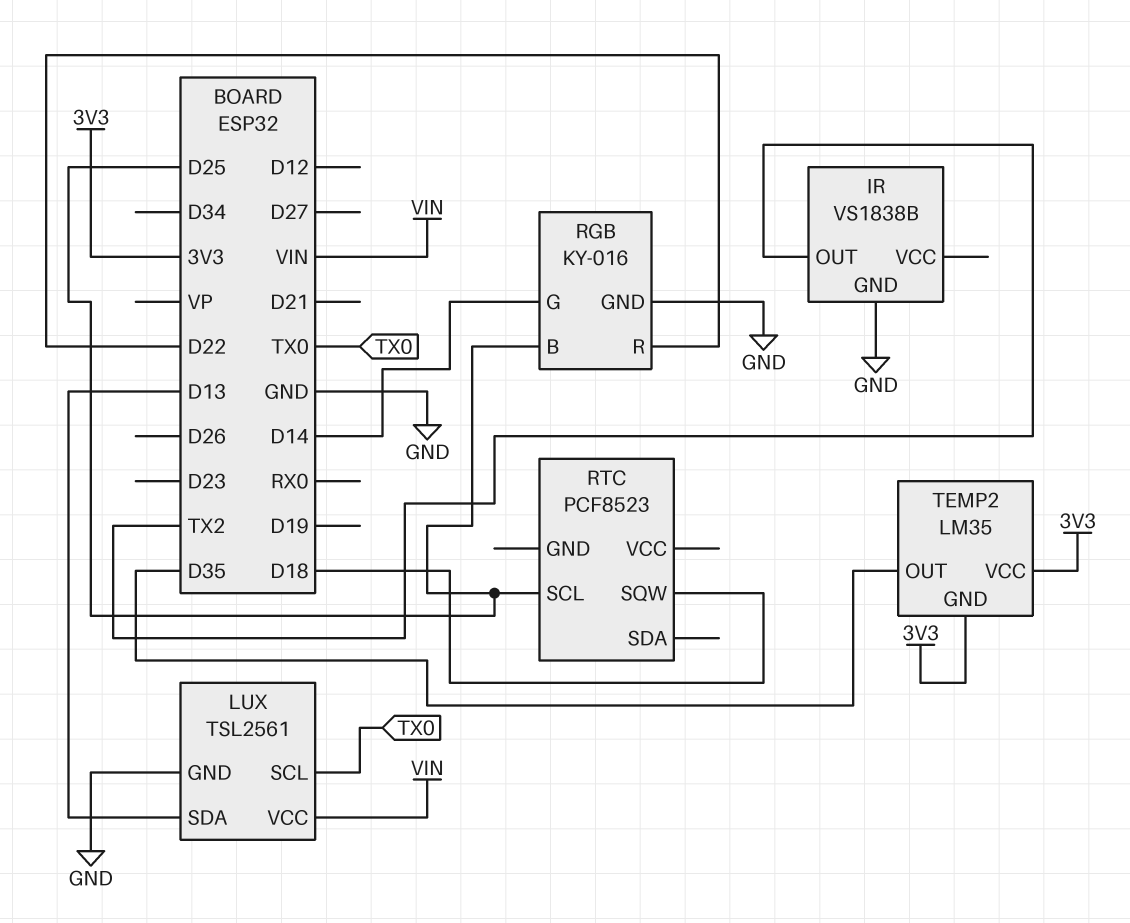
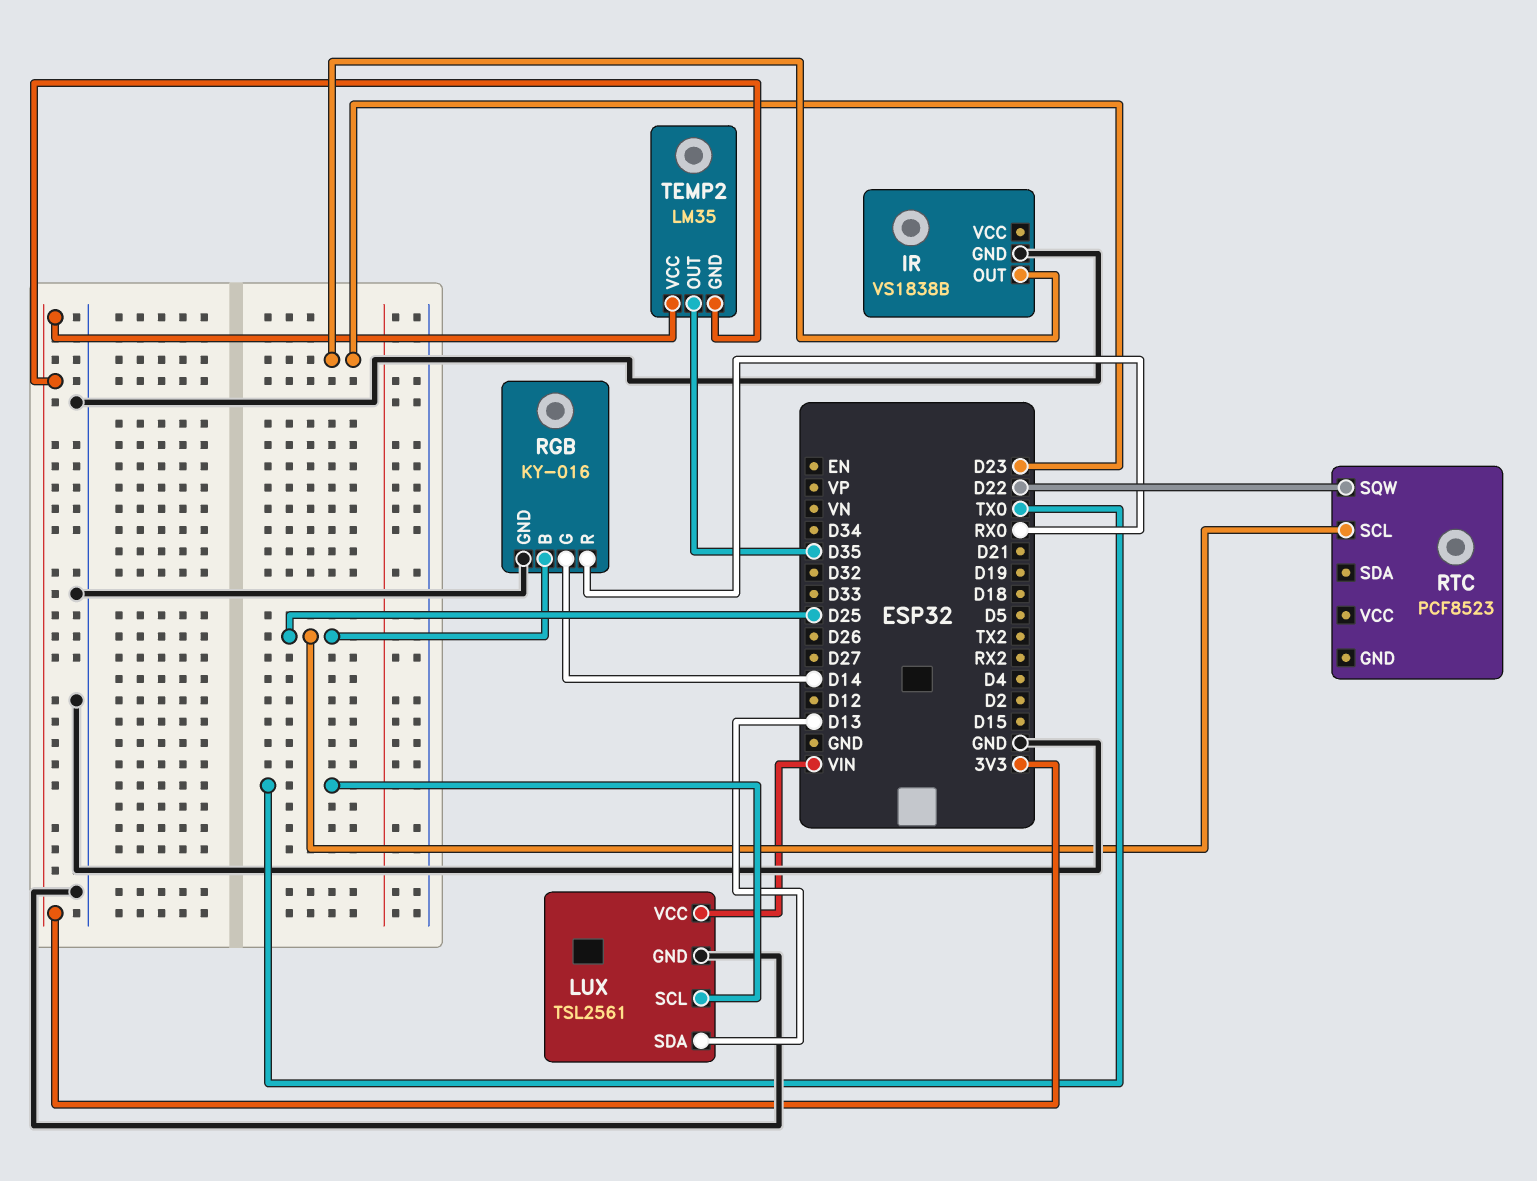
IR pin OUT: TX2 -> D23
RGB pin R: D22 -> RX0
RTC pin SQW: D18 -> D22

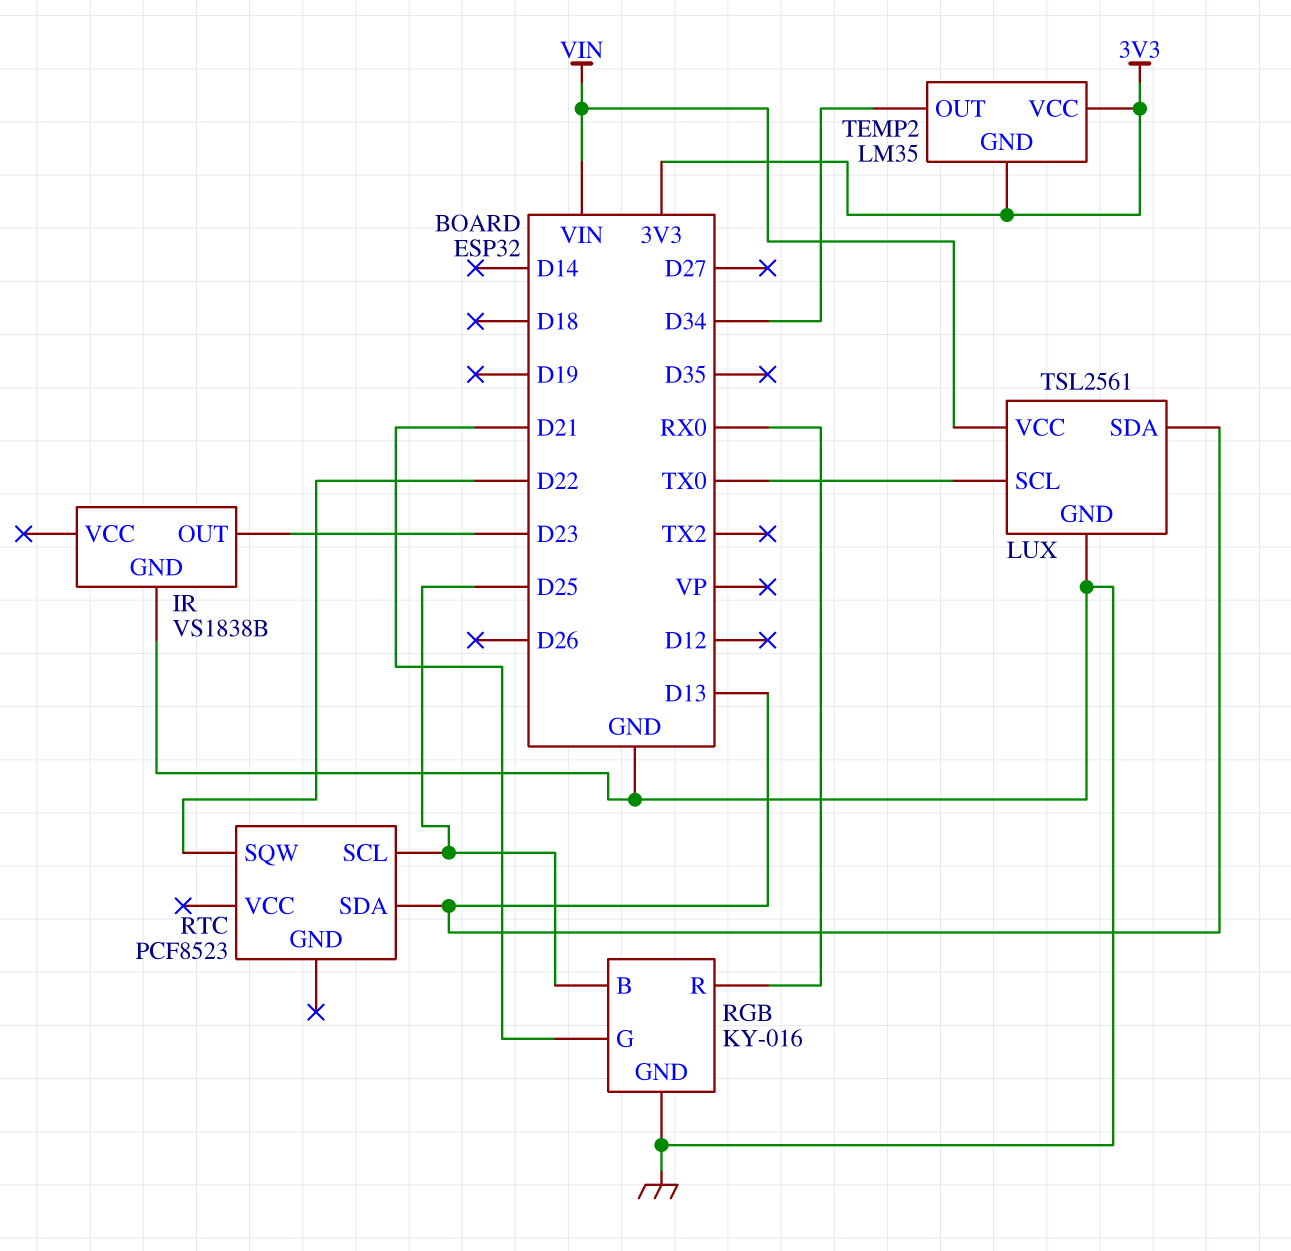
RGB pin G: D14 -> D21
RTC pin SDA: none -> D13
TEMP2 pin OUT: D35 -> D34

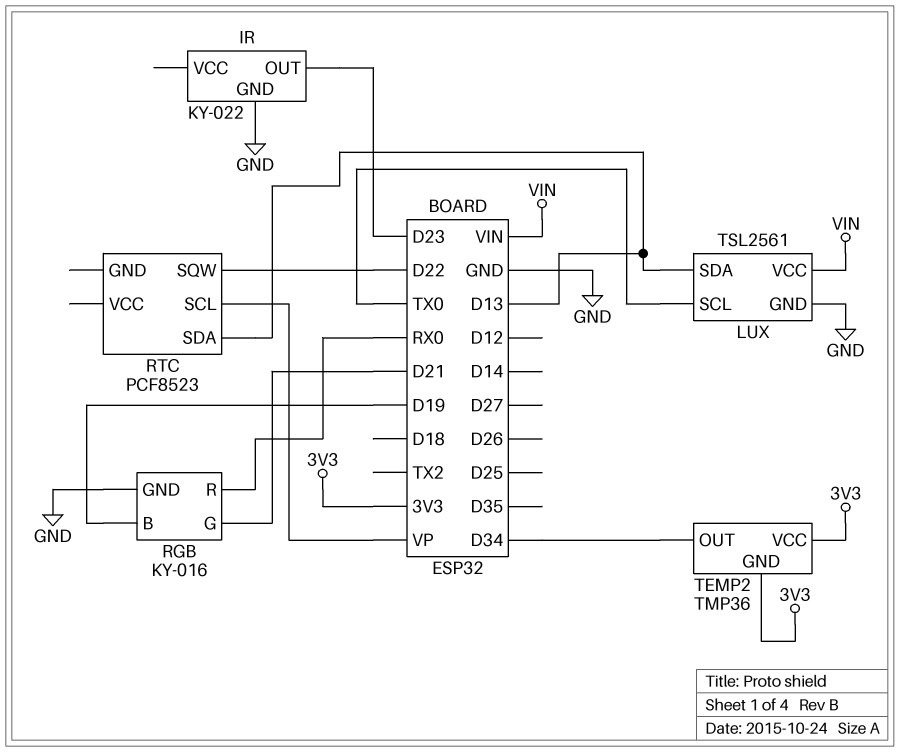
IR: VS1838B -> KY-022
RGB pin B: D25 -> D19
RTC pin SCL: D25 -> VP
TEMP2: LM35 -> TMP36

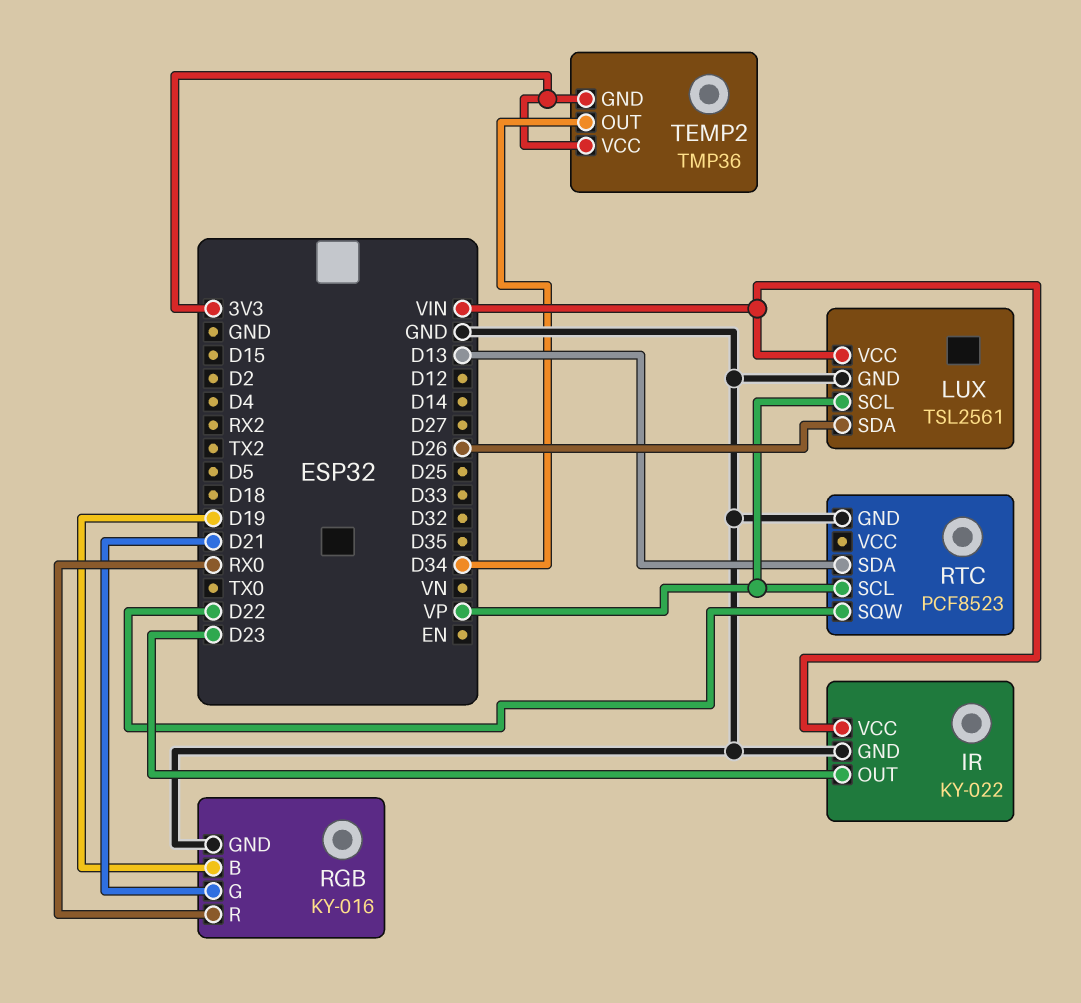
IR pin VCC: none -> VIN
LUX pin SCL: TX0 -> VP
LUX pin SDA: D13 -> D26
RTC pin GND: none -> GND

